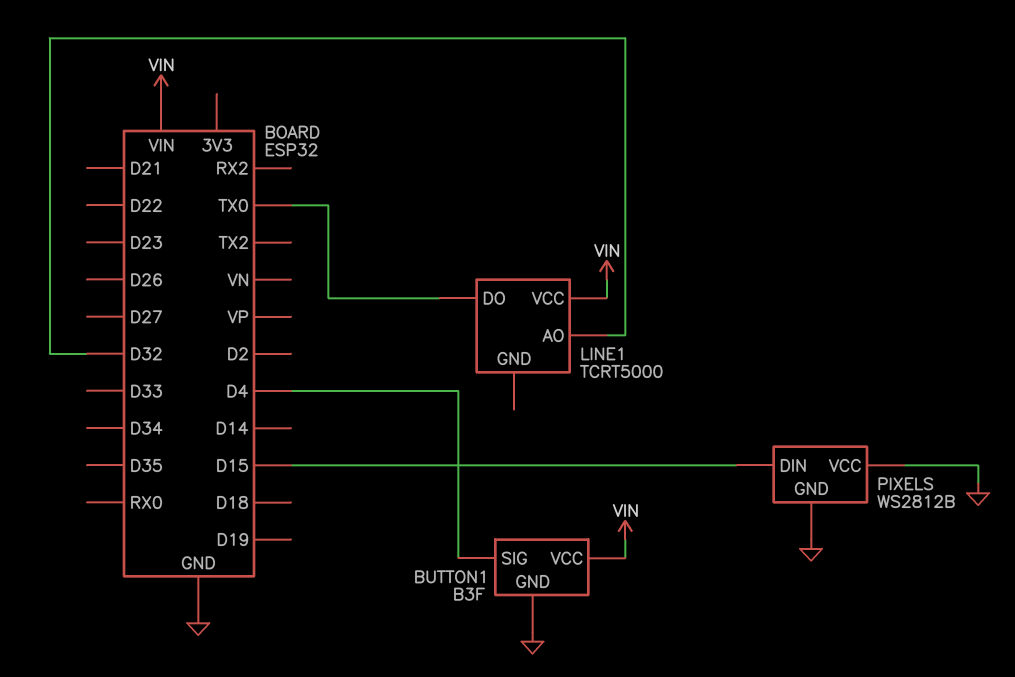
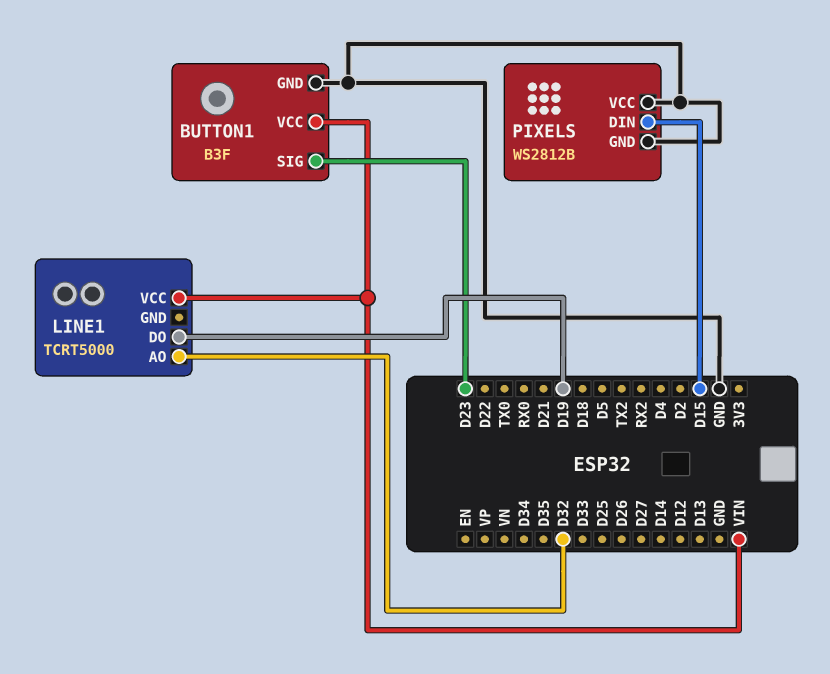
BUTTON1 pin SIG: D4 -> D23
LINE1 pin DO: TX0 -> D19

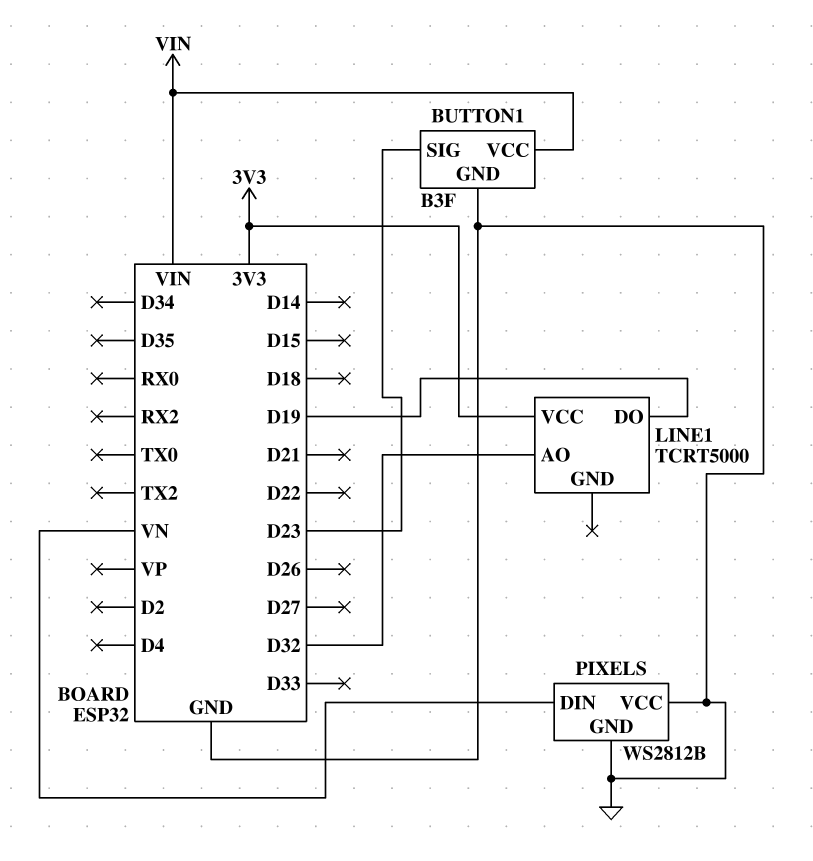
LINE1 pin VCC: VIN -> 3V3
PIXELS pin DIN: D15 -> VN

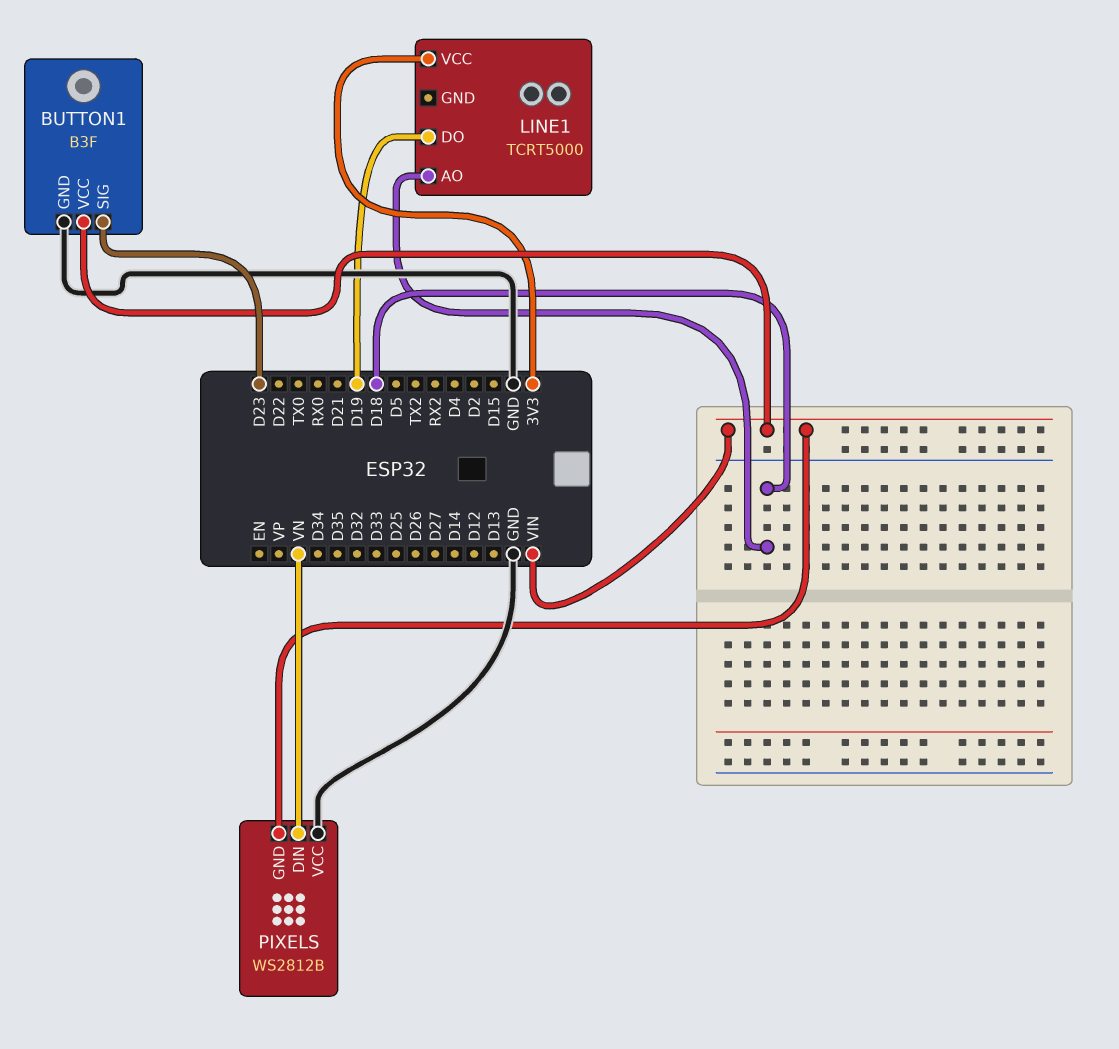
LINE1 pin AO: D32 -> D18
PIXELS pin GND: GND -> VIN

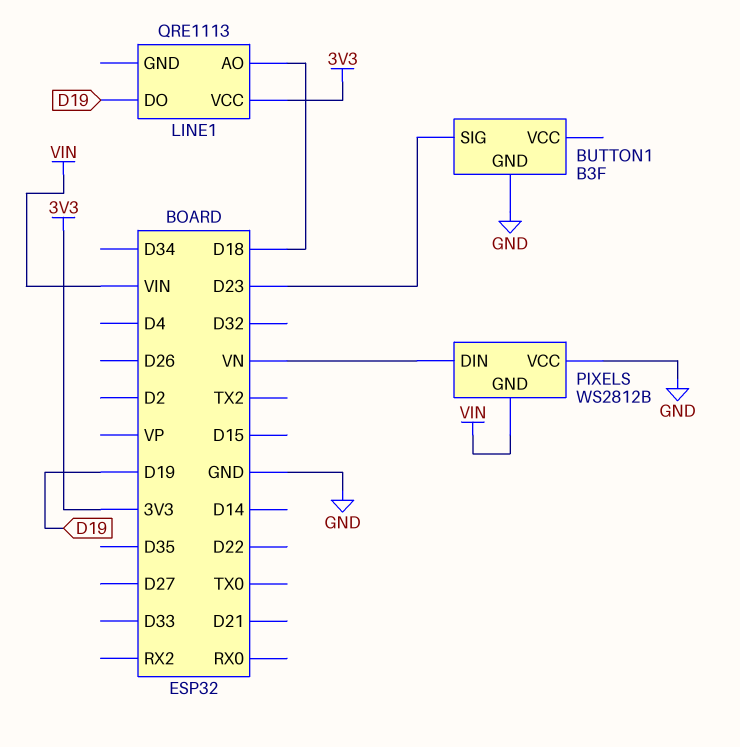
BUTTON1 pin VCC: VIN -> none
LINE1: TCRT5000 -> QRE1113

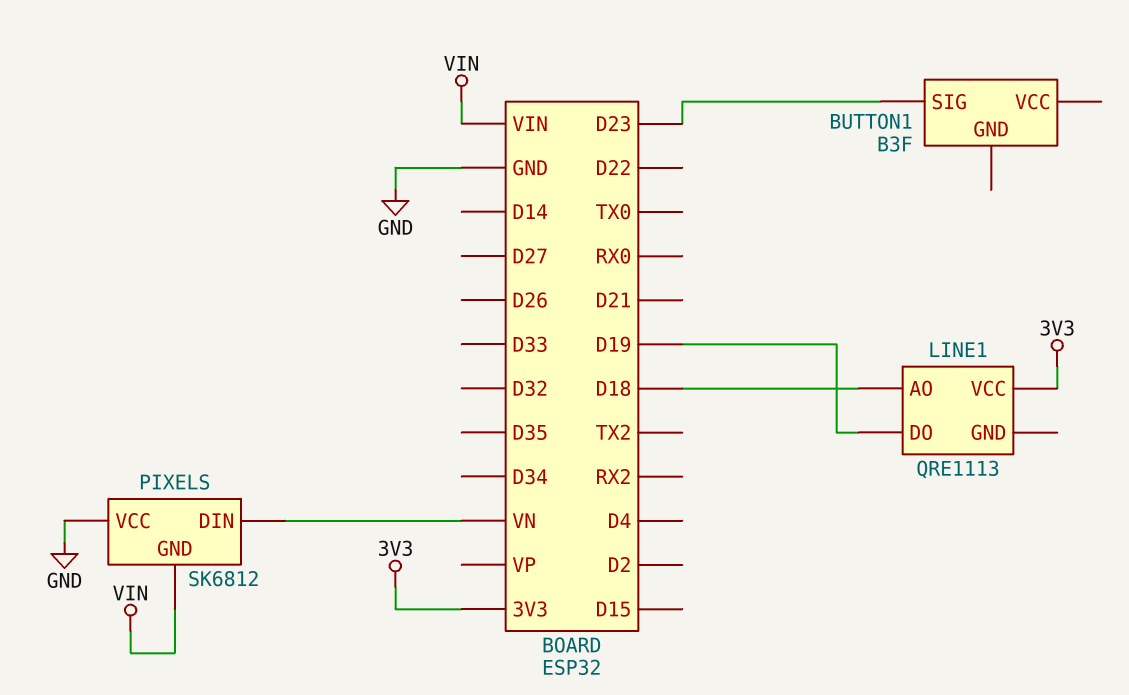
BUTTON1 pin GND: GND -> none
PIXELS: WS2812B -> SK6812

